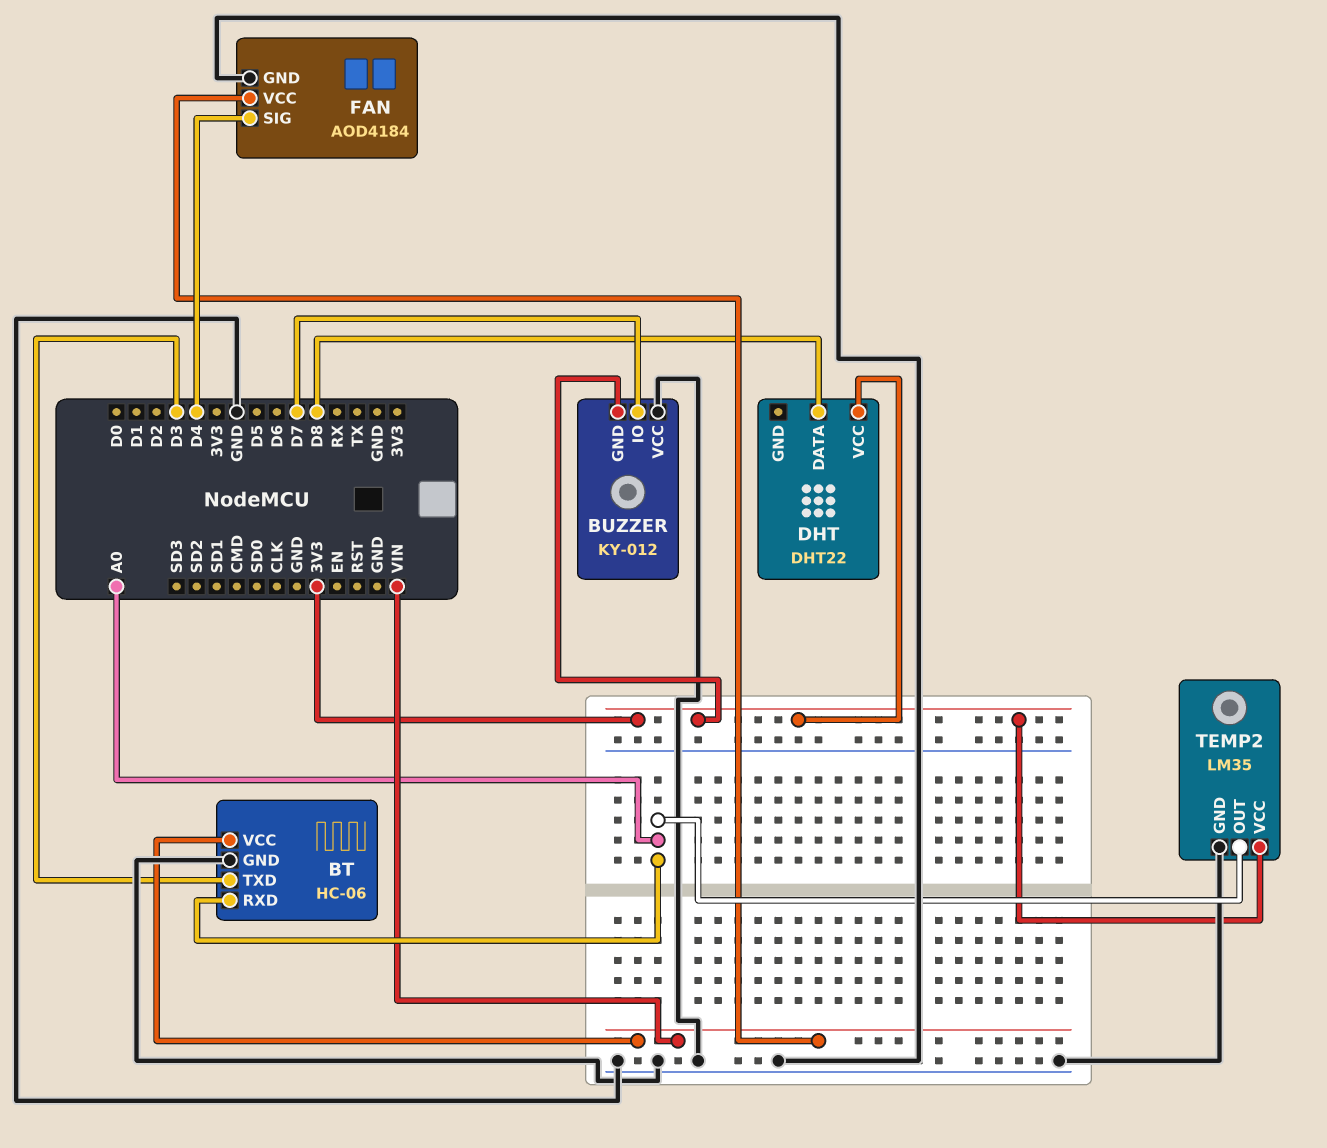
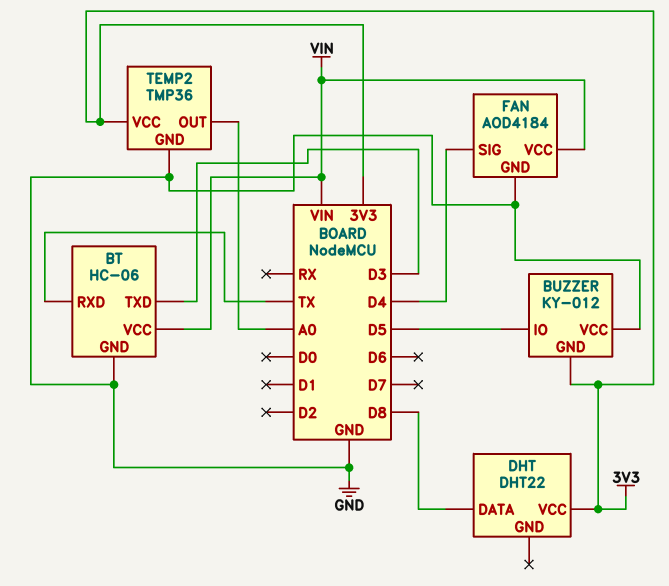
BT pin RXD: A0 -> TX
BUZZER pin IO: D7 -> D5
TEMP2: LM35 -> TMP36

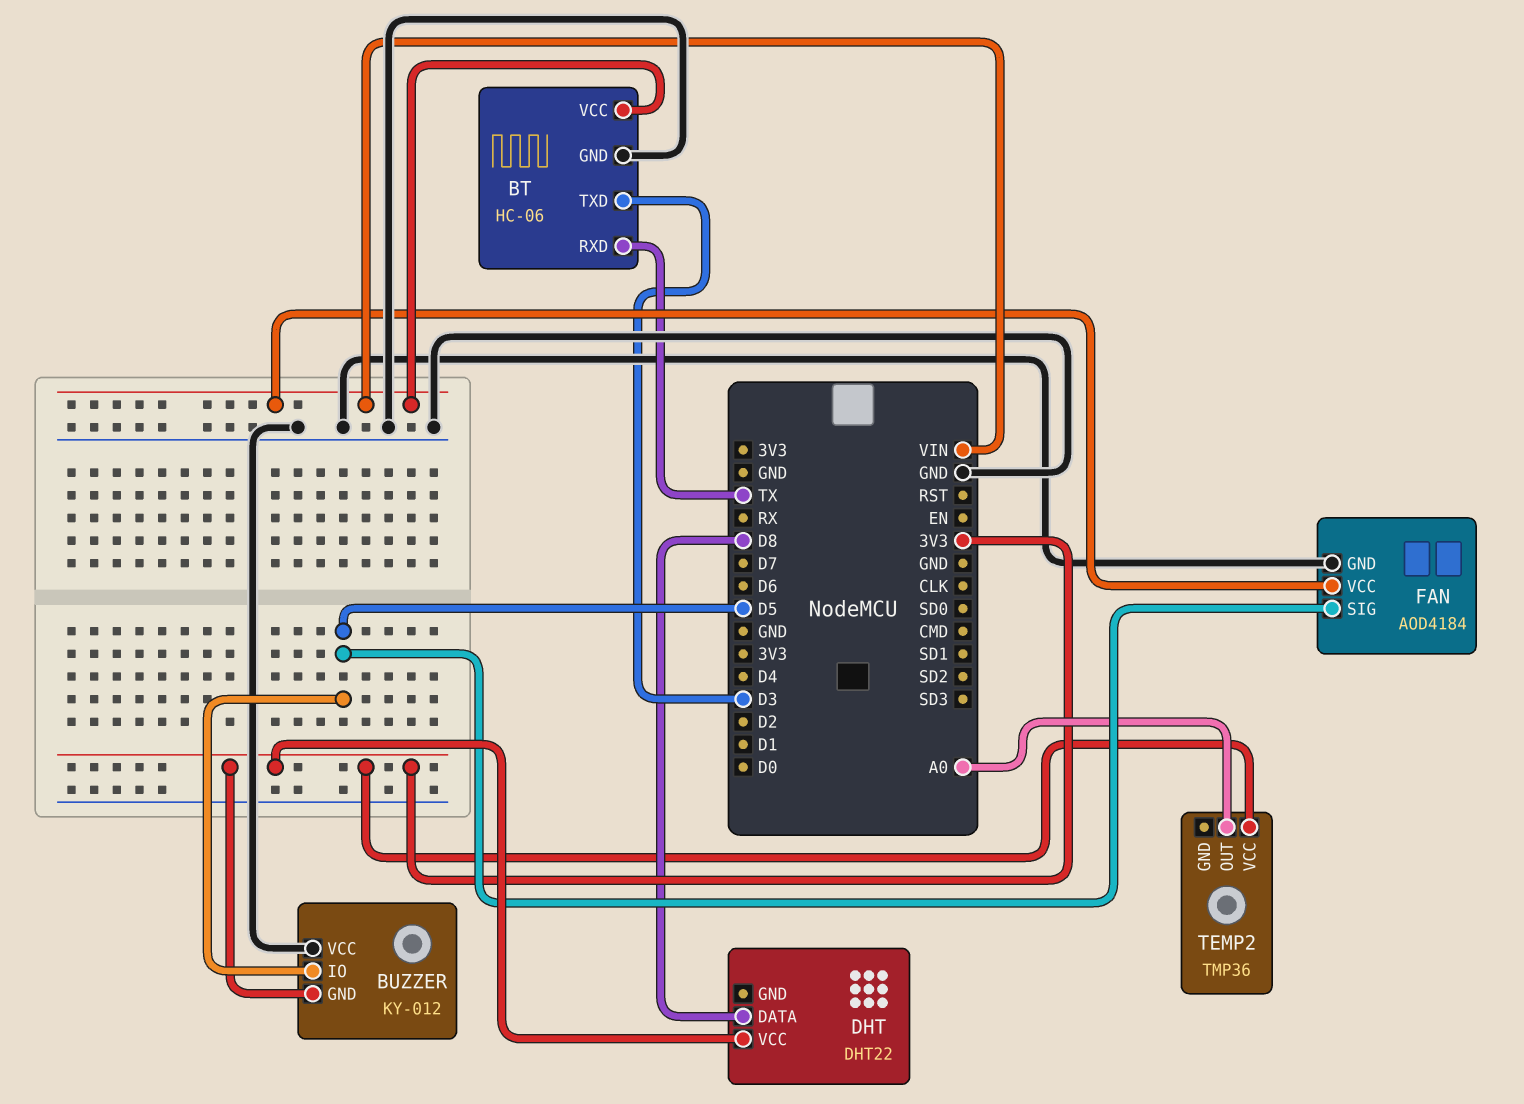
FAN pin SIG: D4 -> D5
TEMP2 pin GND: GND -> none

